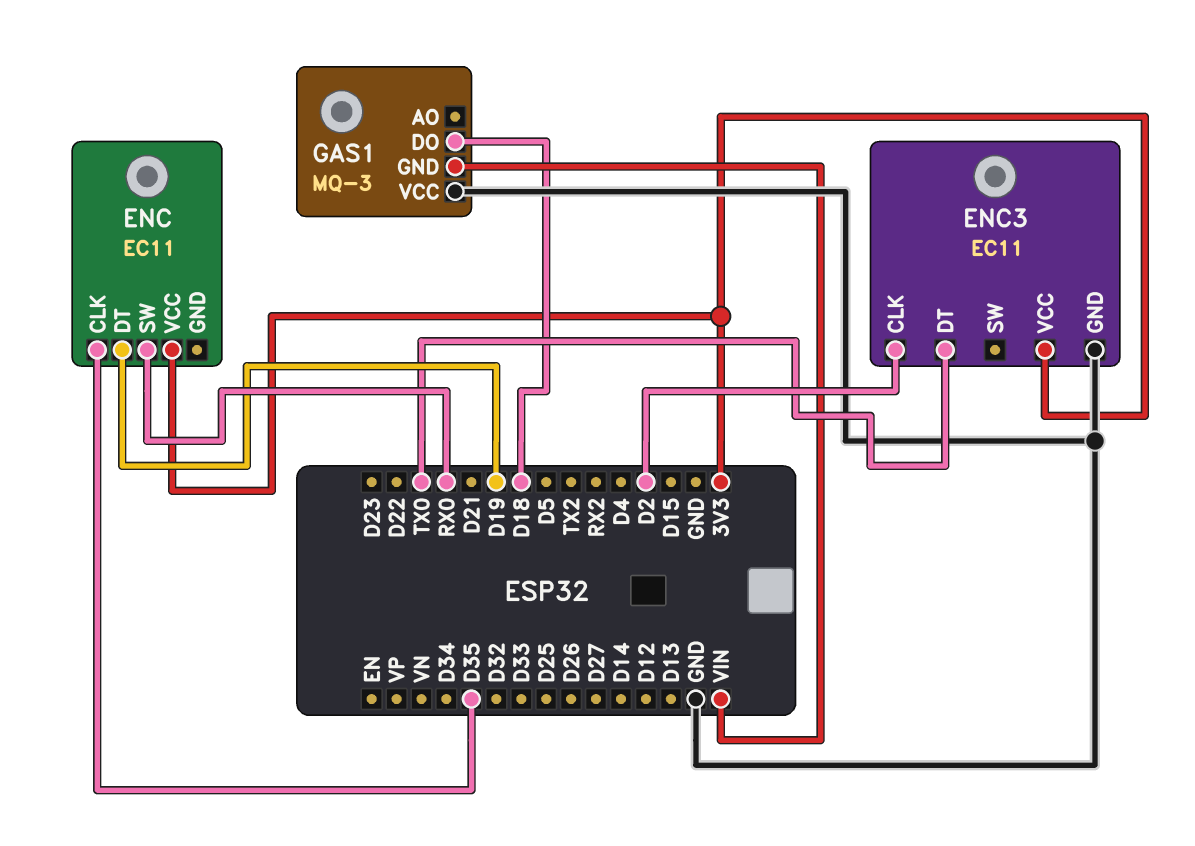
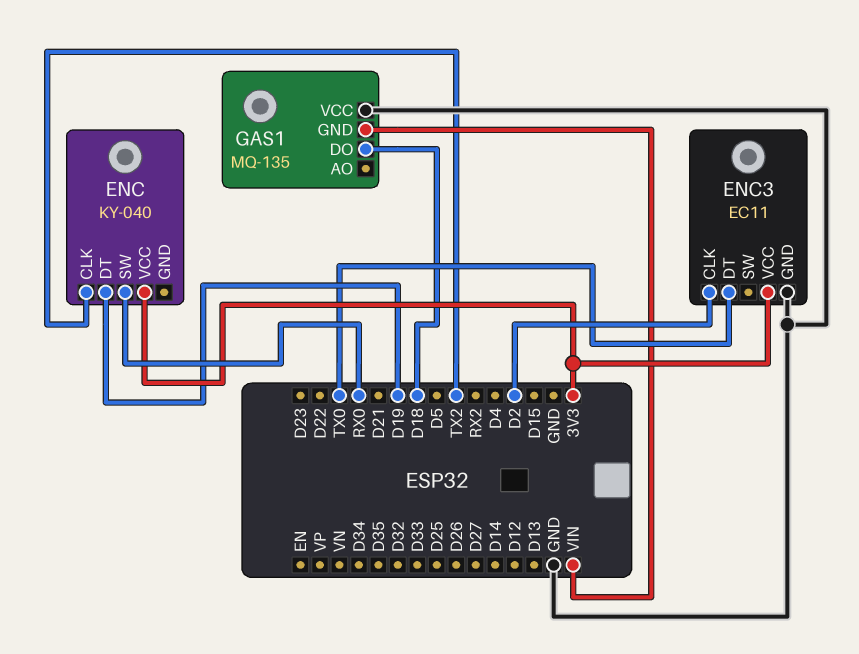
ENC: EC11 -> KY-040
ENC pin CLK: D35 -> TX2
GAS1: MQ-3 -> MQ-135

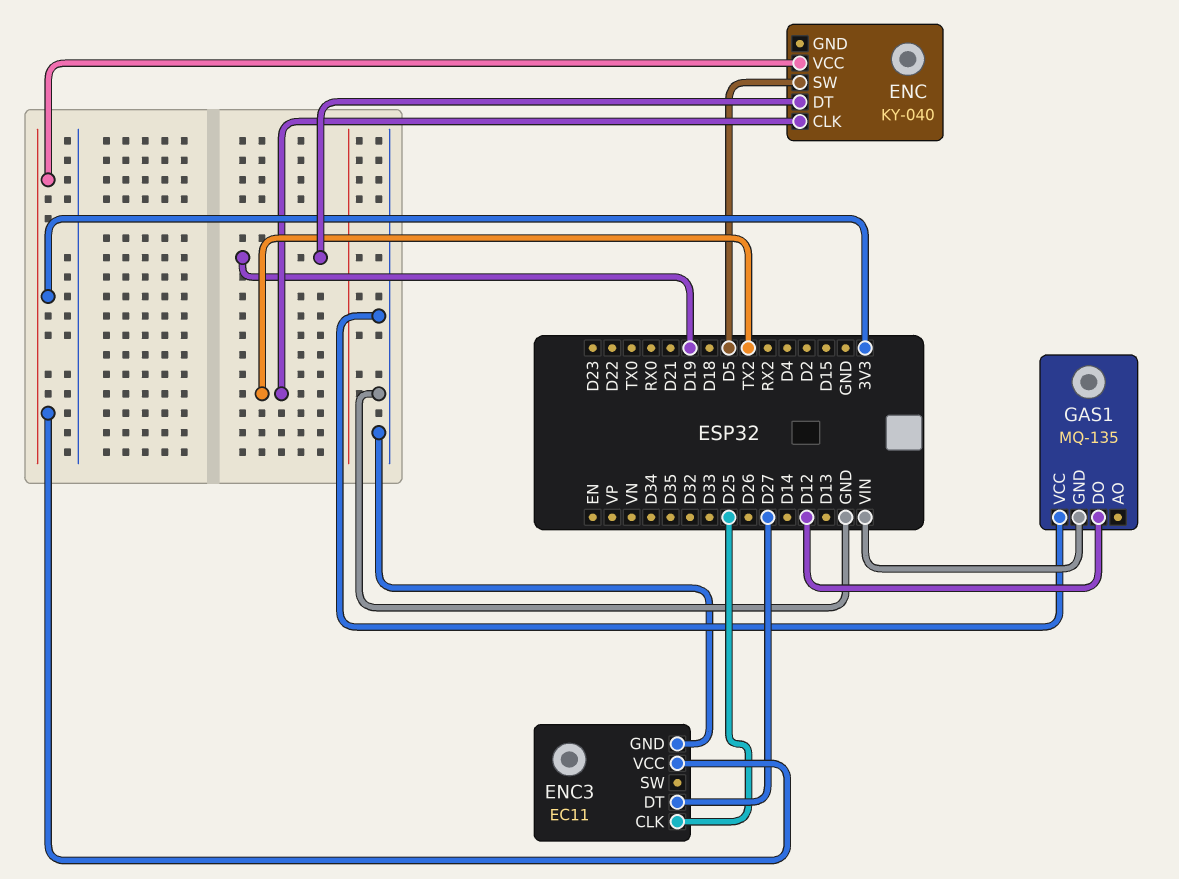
ENC pin SW: RX0 -> D5
ENC3 pin CLK: D2 -> D25
ENC3 pin DT: TX0 -> D27
GAS1 pin DO: D18 -> D12

